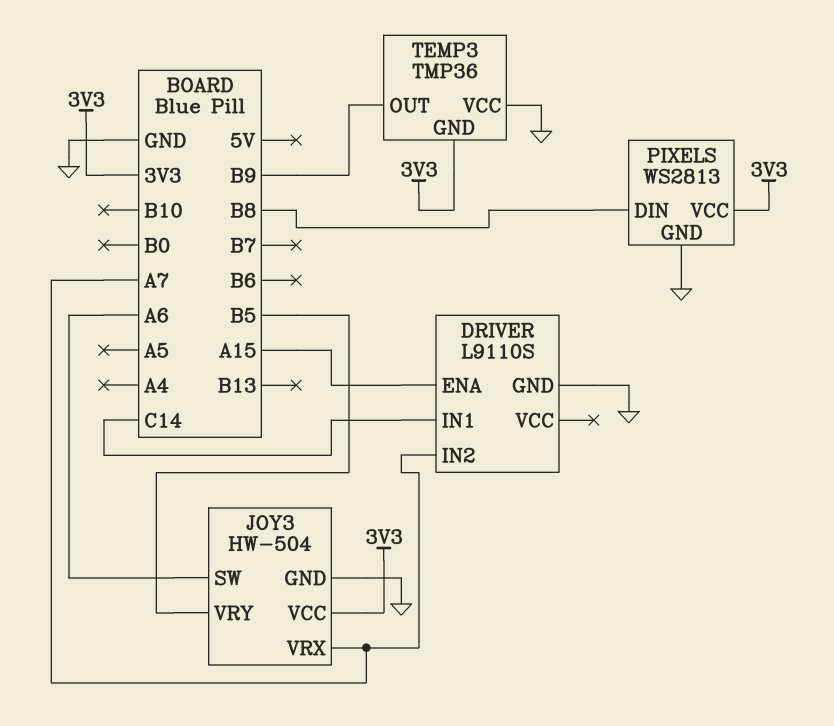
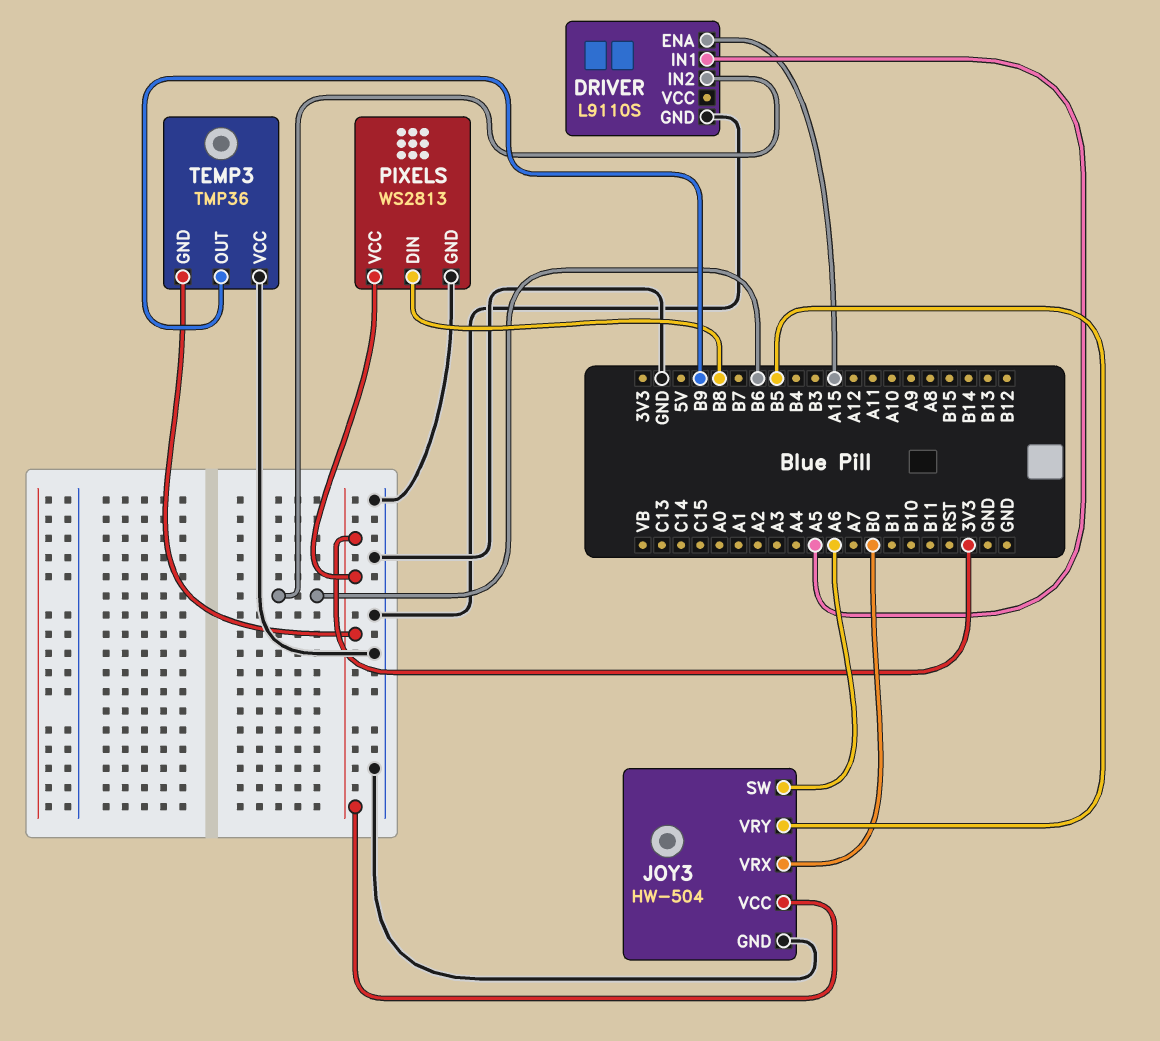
DRIVER pin IN1: C14 -> A5
DRIVER pin IN2: A7 -> B6
JOY3 pin VRX: A7 -> B0

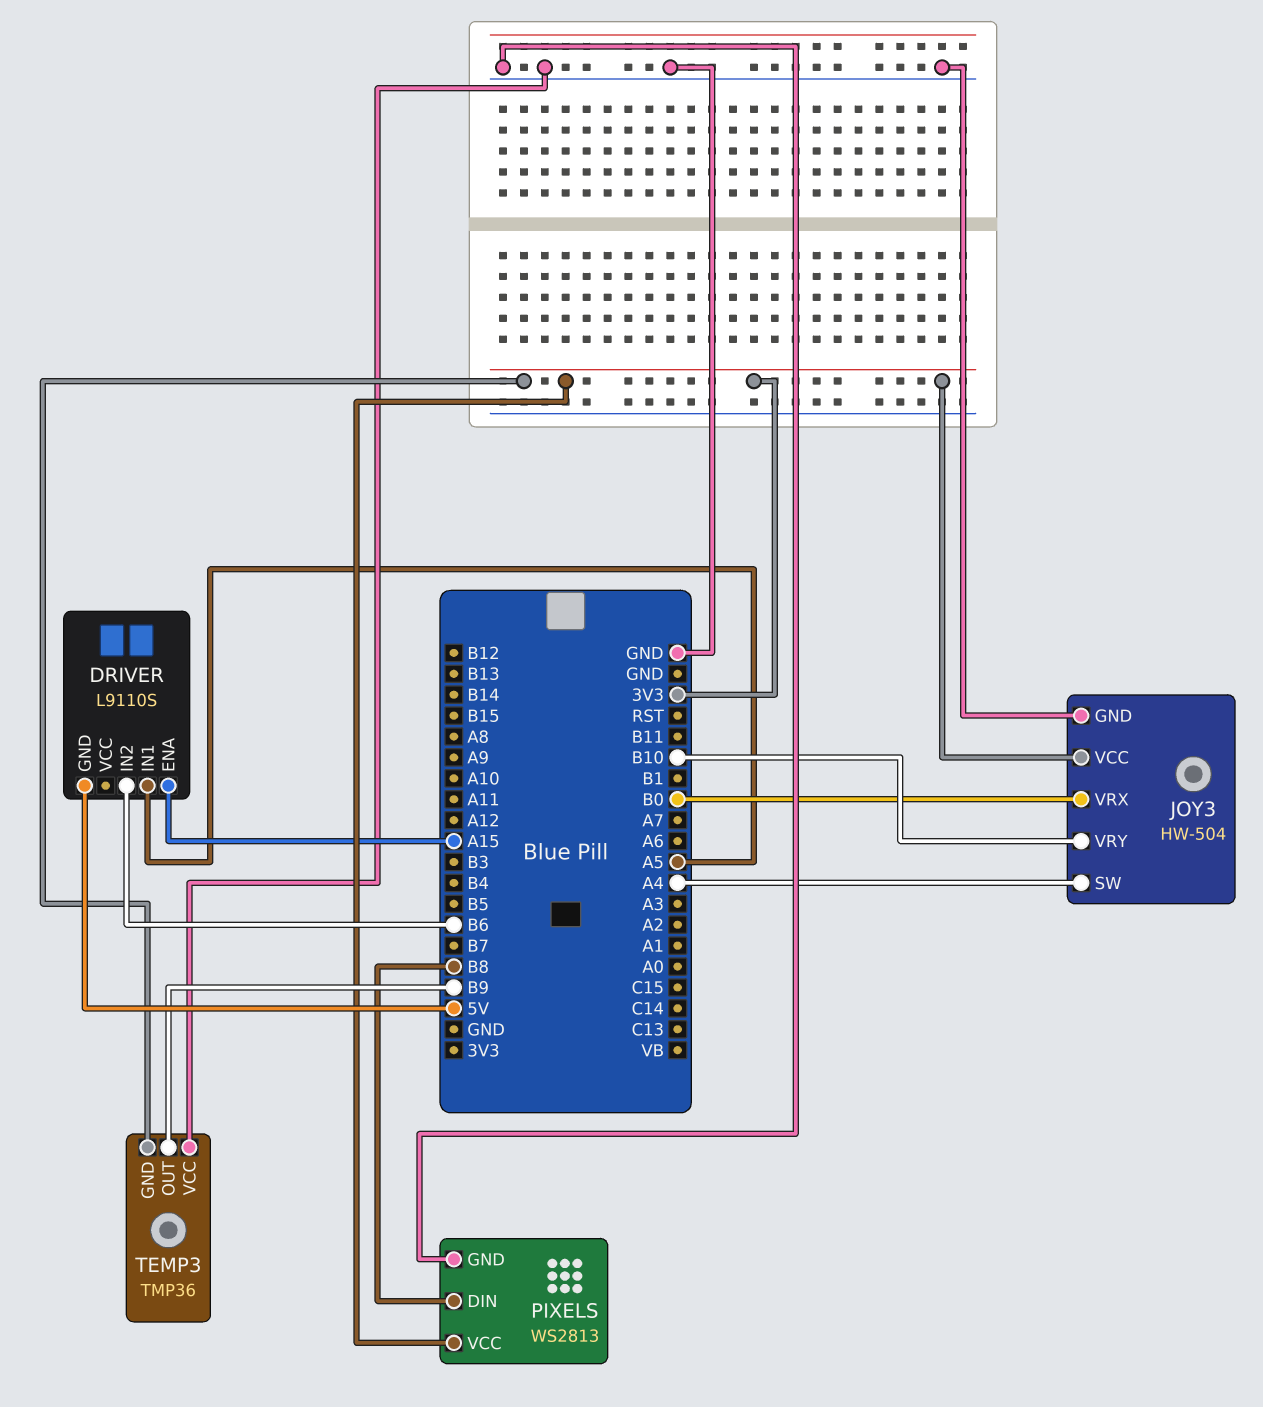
DRIVER pin GND: GND -> 5V
JOY3 pin SW: A6 -> A4
JOY3 pin VRY: B5 -> B10

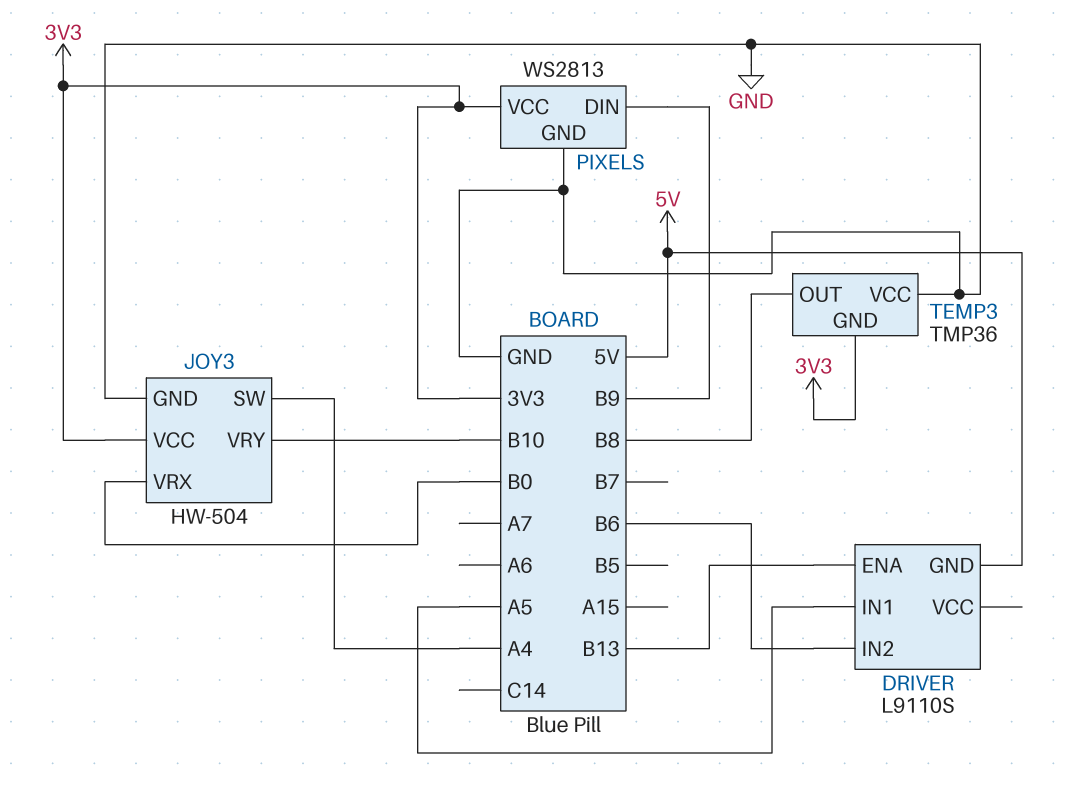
DRIVER pin ENA: A15 -> B13
PIXELS pin DIN: B8 -> B9
TEMP3 pin OUT: B9 -> B8

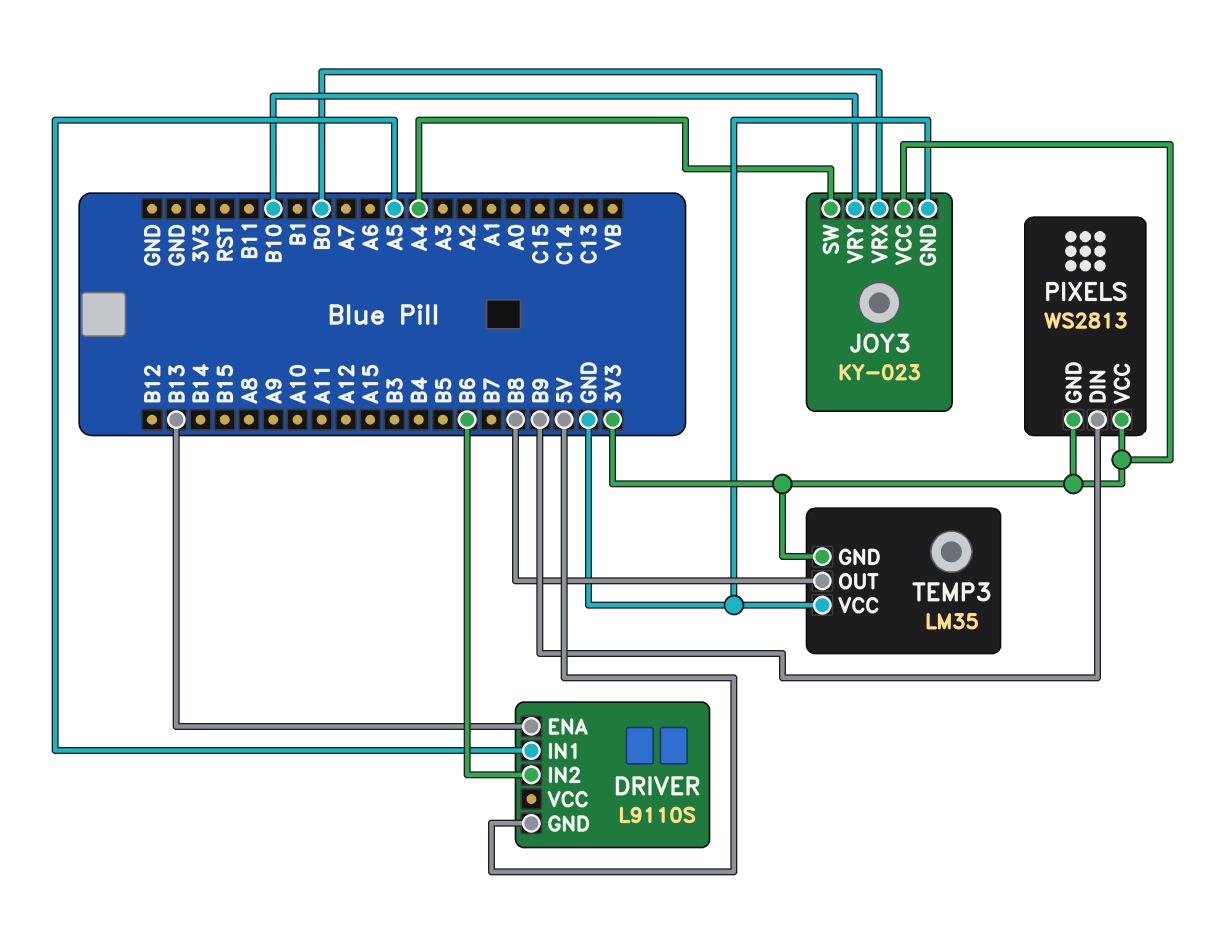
JOY3: HW-504 -> KY-023
PIXELS pin GND: GND -> 3V3
TEMP3: TMP36 -> LM35

